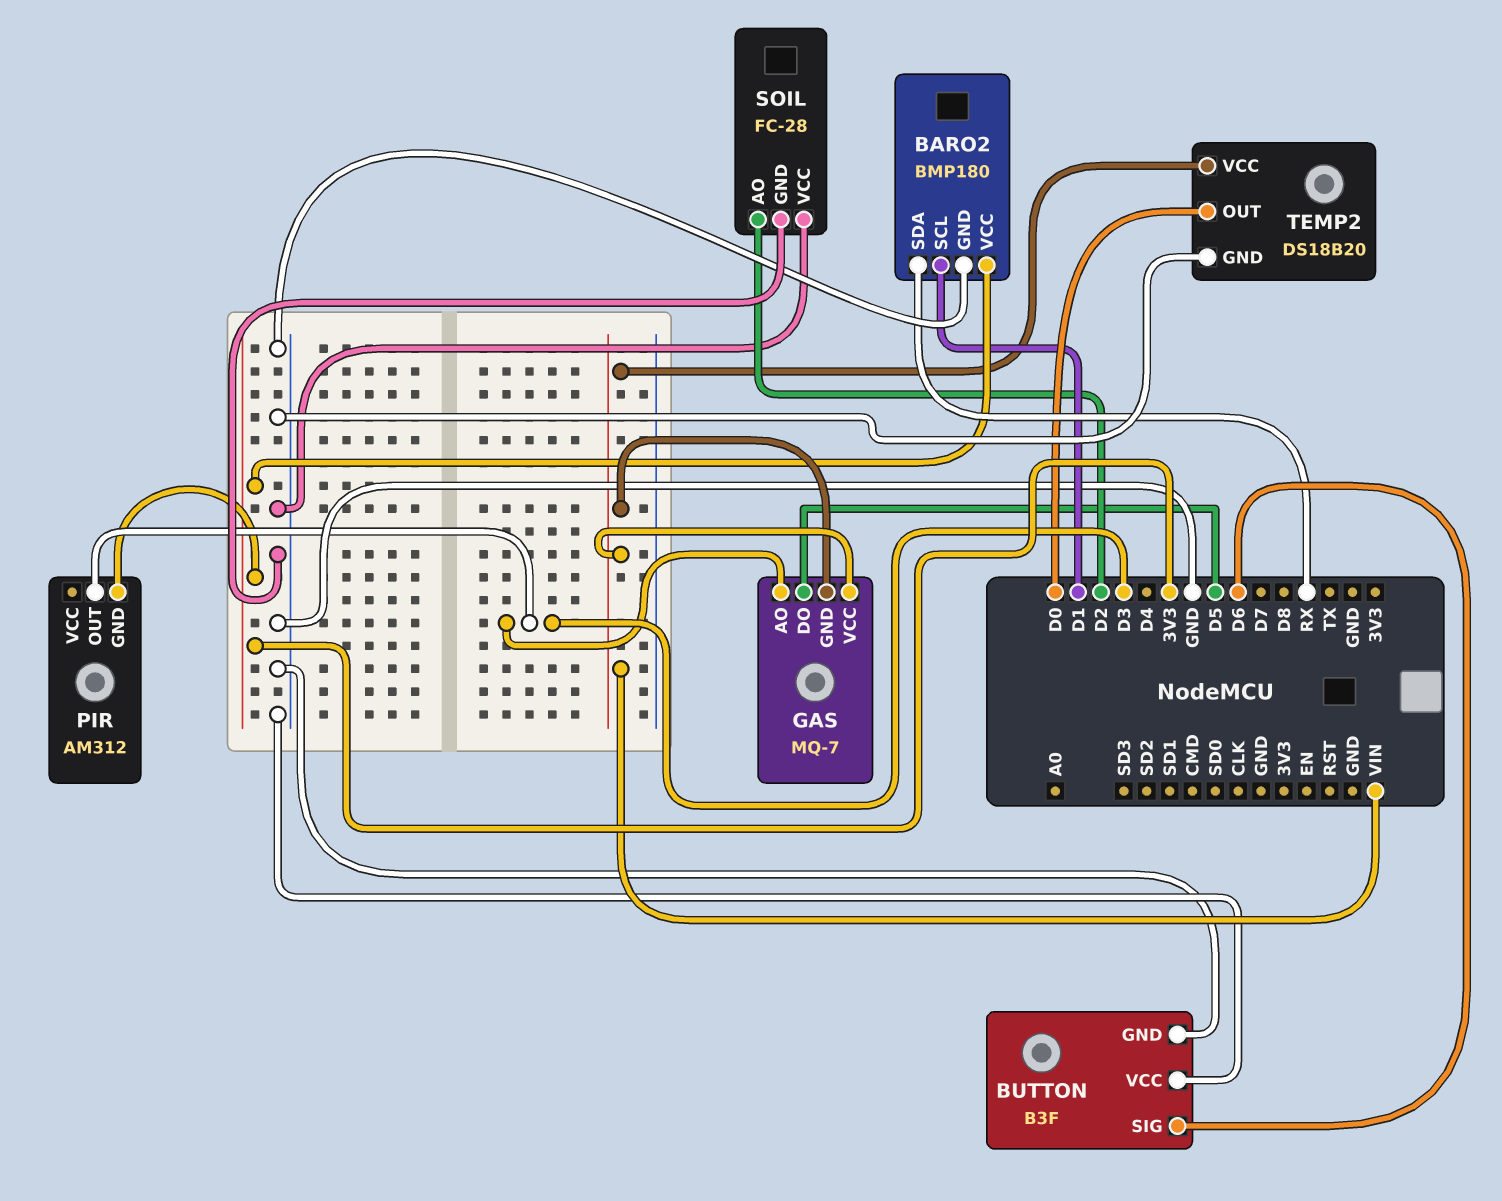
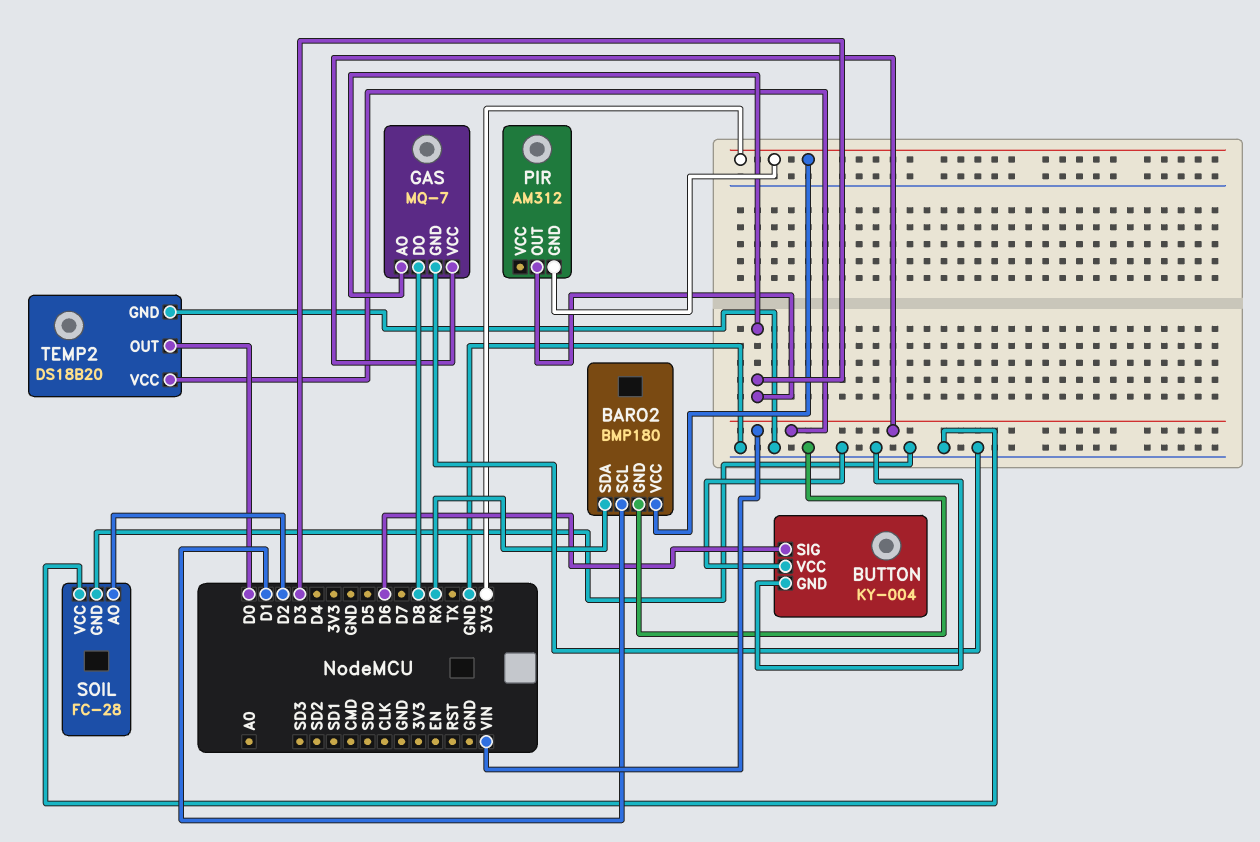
BUTTON: B3F -> KY-004
GAS pin DO: D5 -> D8
GAS pin GND: VIN -> GND

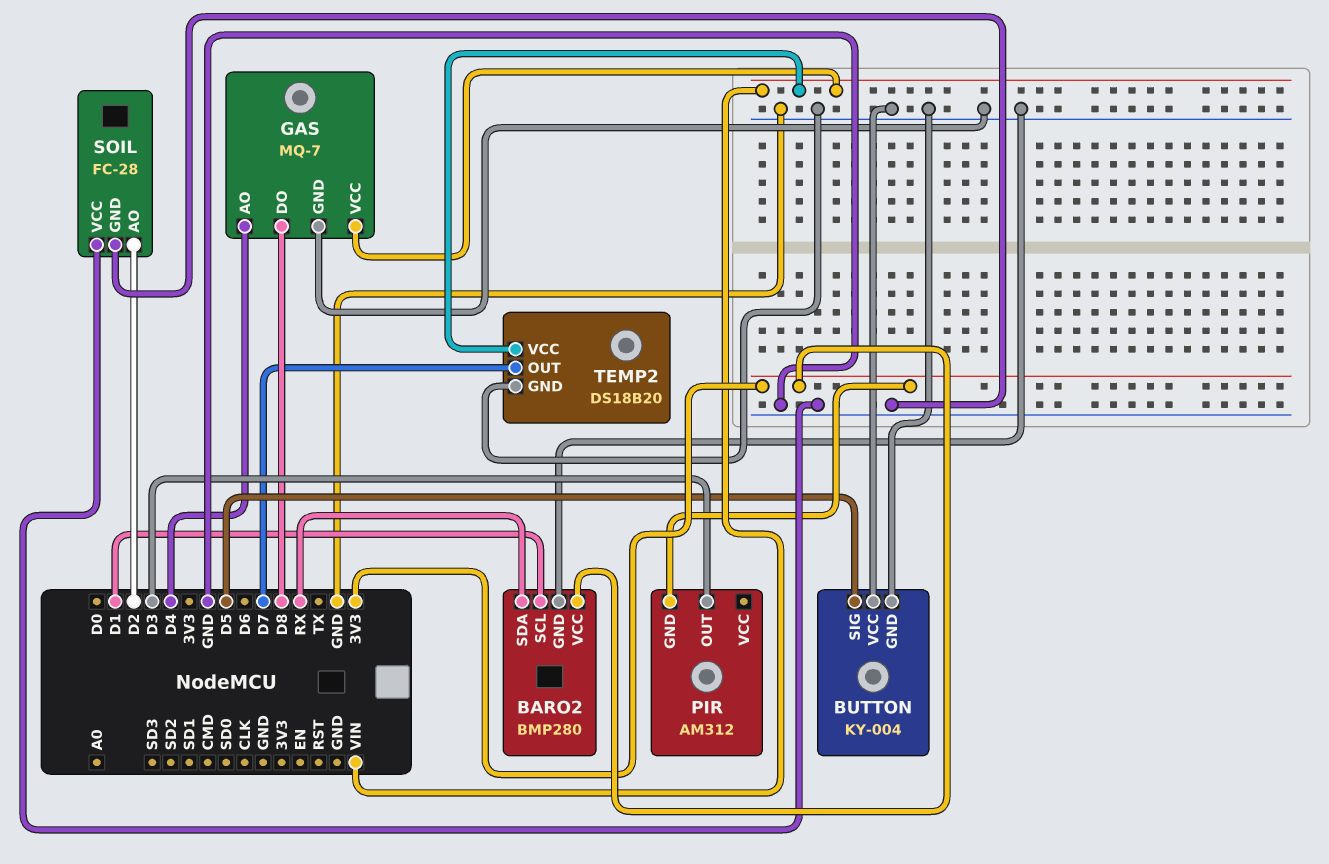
BARO2: BMP180 -> BMP280
BUTTON pin SIG: D6 -> D5
GAS pin AO: D3 -> D4
TEMP2 pin OUT: D0 -> D7

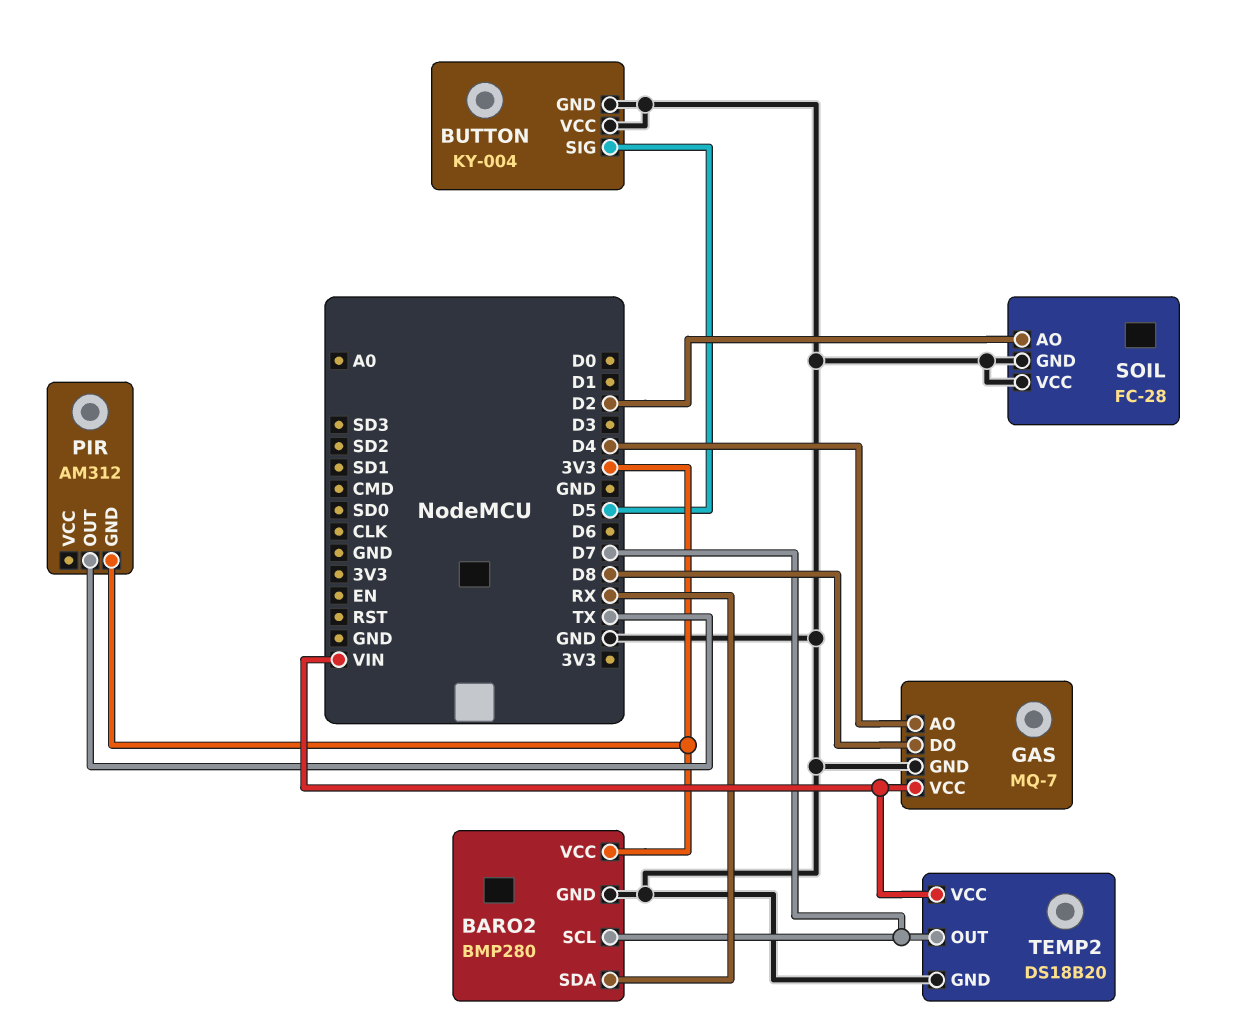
BARO2 pin SCL: D1 -> D7
PIR pin OUT: D3 -> TX

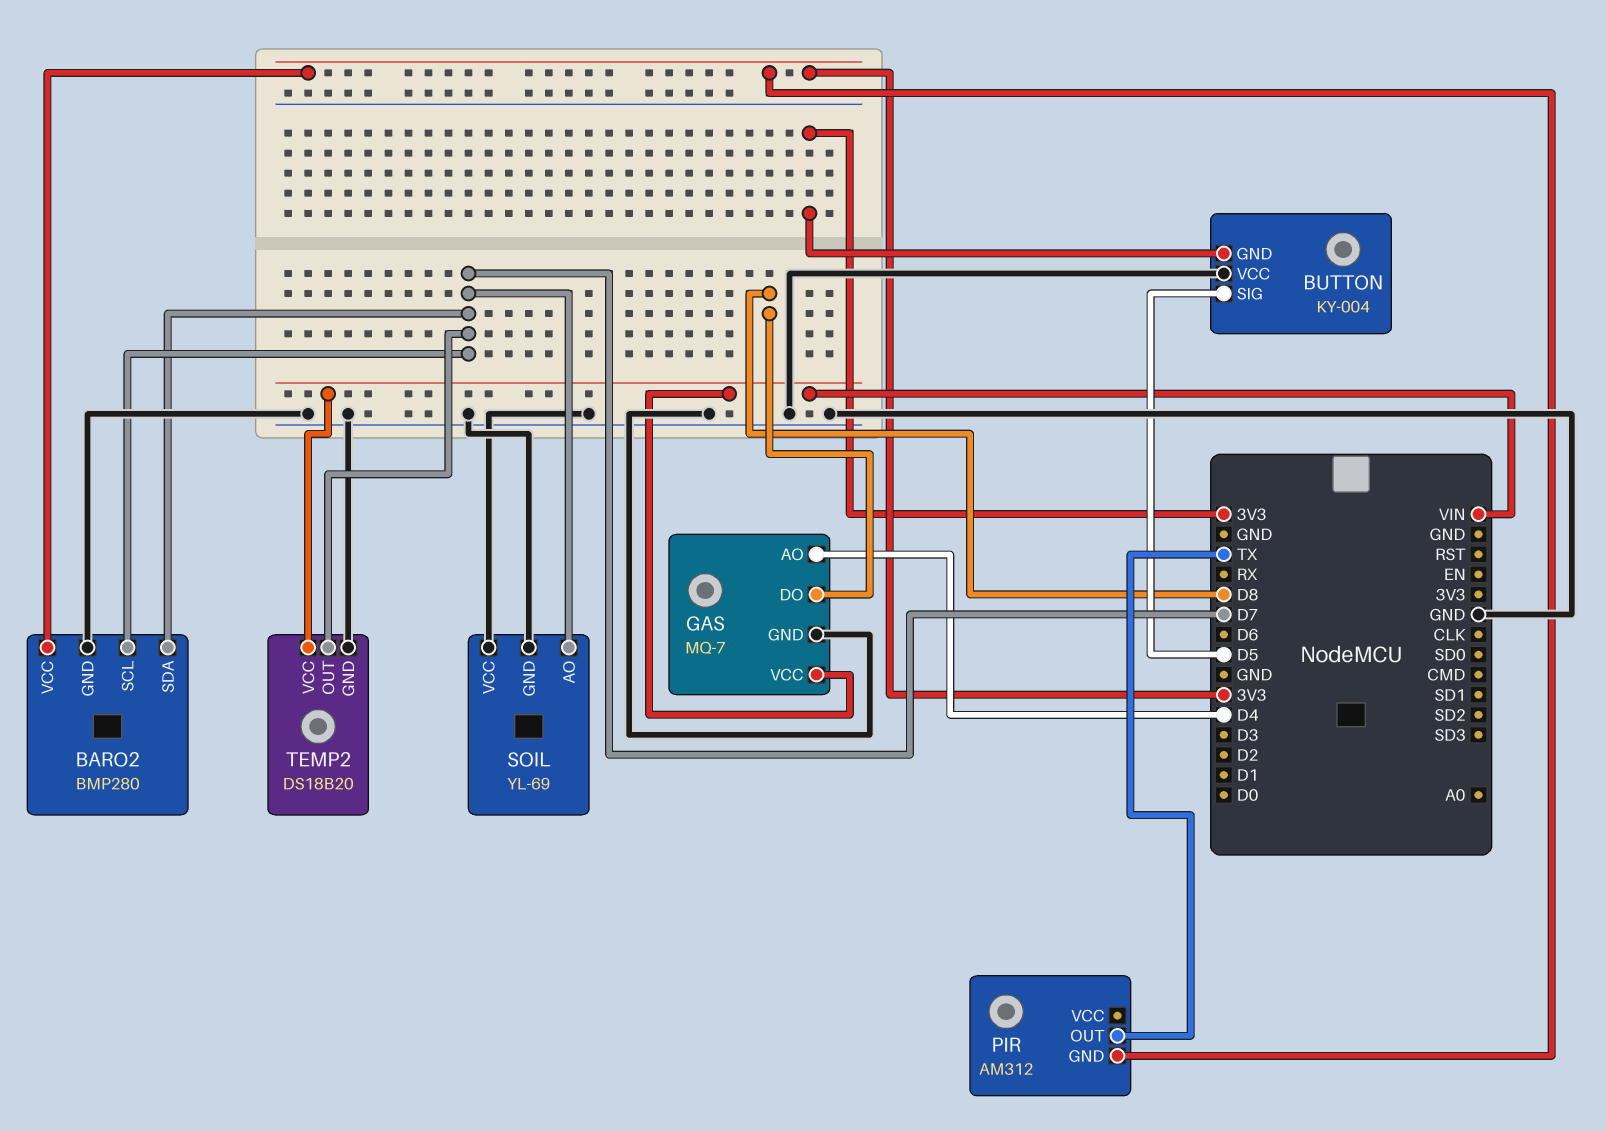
BARO2 pin SDA: RX -> D7
BUTTON pin GND: GND -> 3V3
SOIL: FC-28 -> YL-69
SOIL pin AO: D2 -> D7

